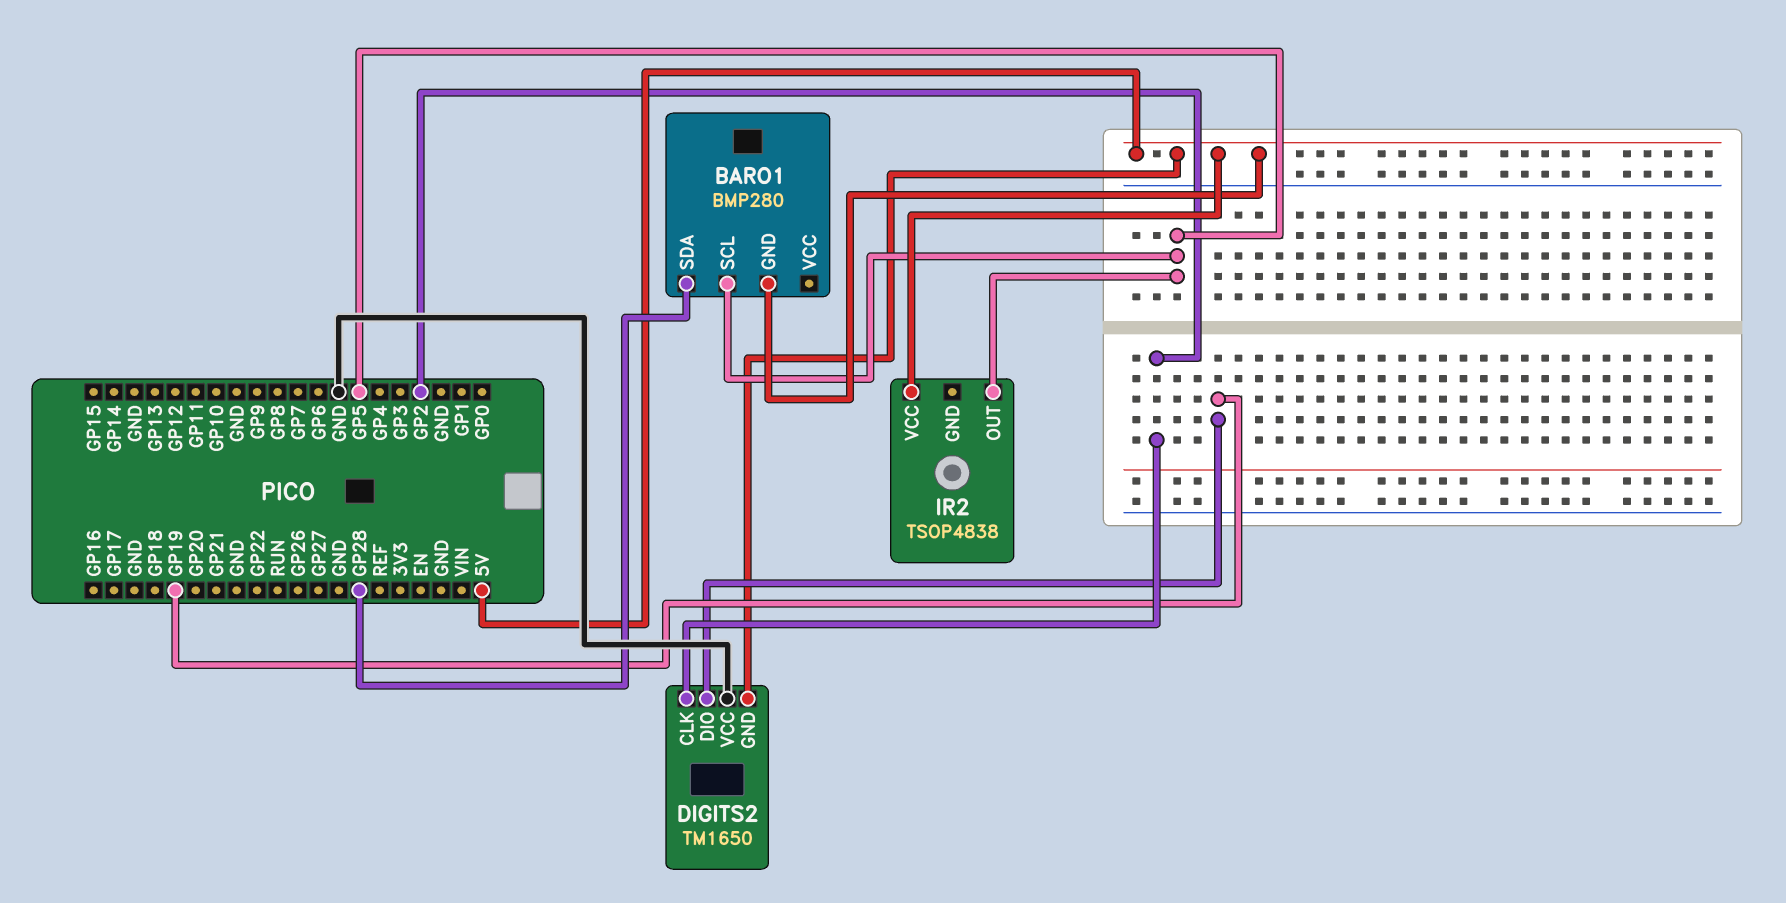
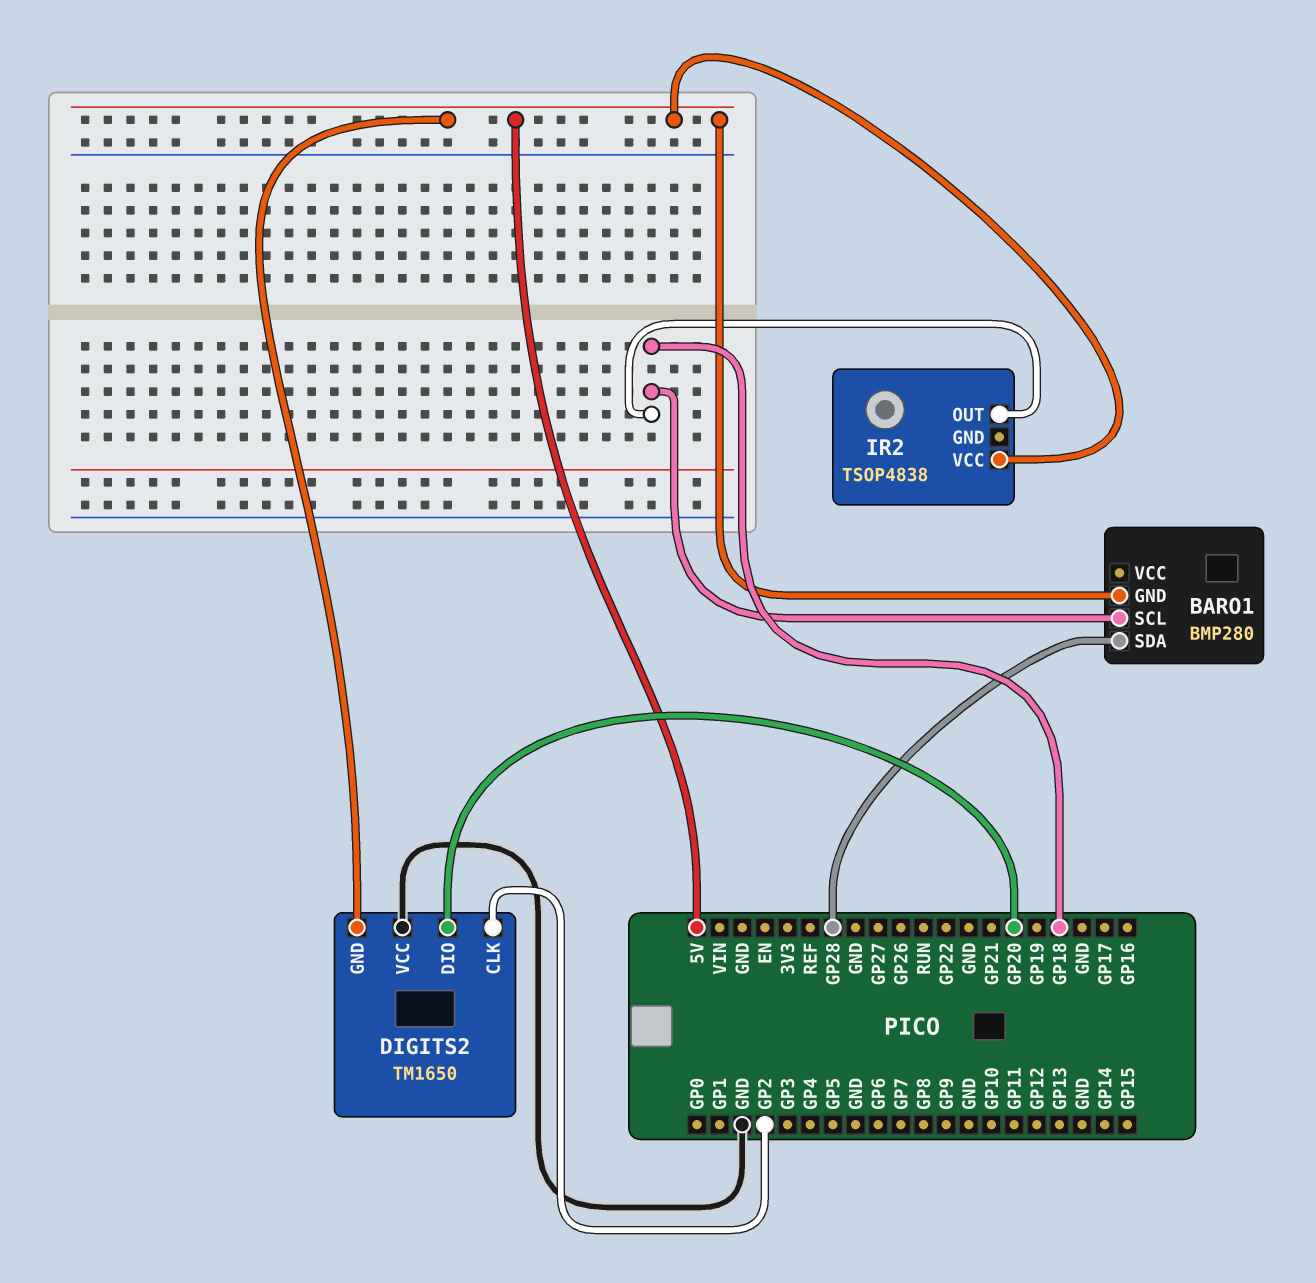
BARO1 pin SCL: GP5 -> GP18
DIGITS2 pin DIO: GP19 -> GP20
IR2 pin OUT: GP5 -> GP18

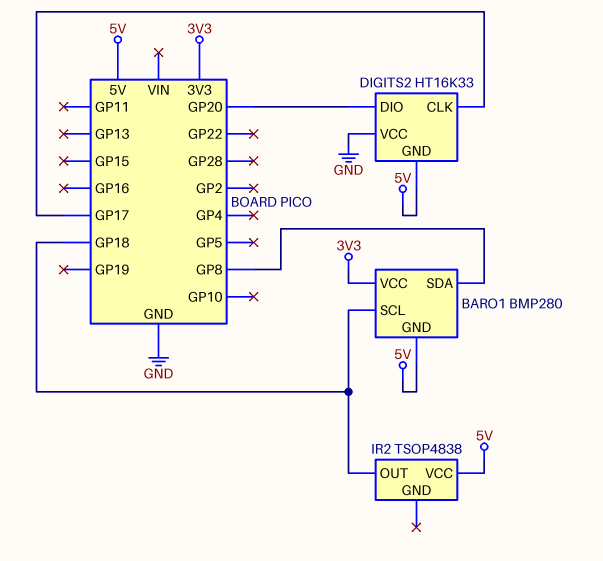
BARO1 pin SDA: GP28 -> GP8
BARO1 pin VCC: none -> 3V3
DIGITS2: TM1650 -> HT16K33
DIGITS2 pin CLK: GP2 -> GP17

